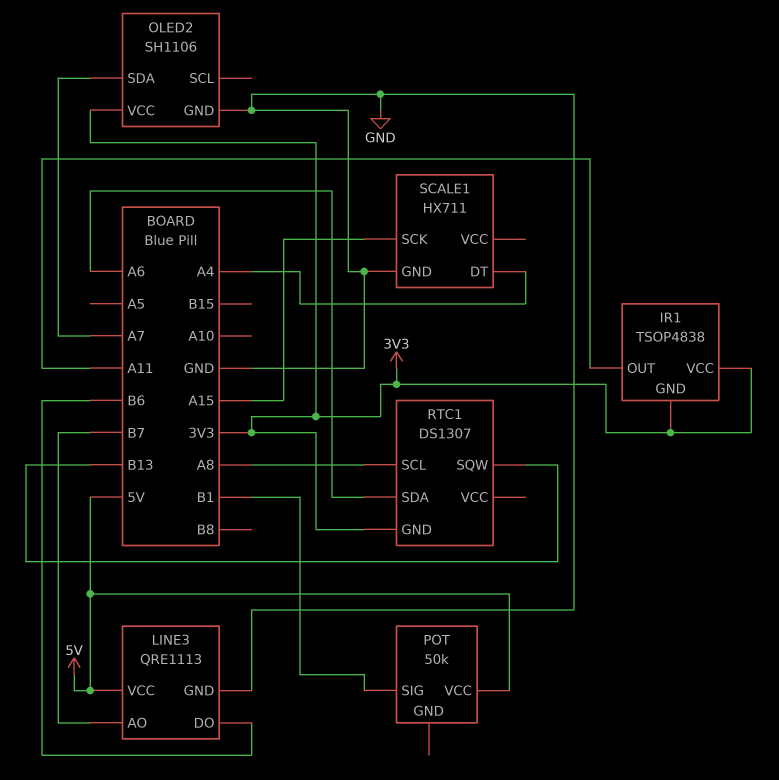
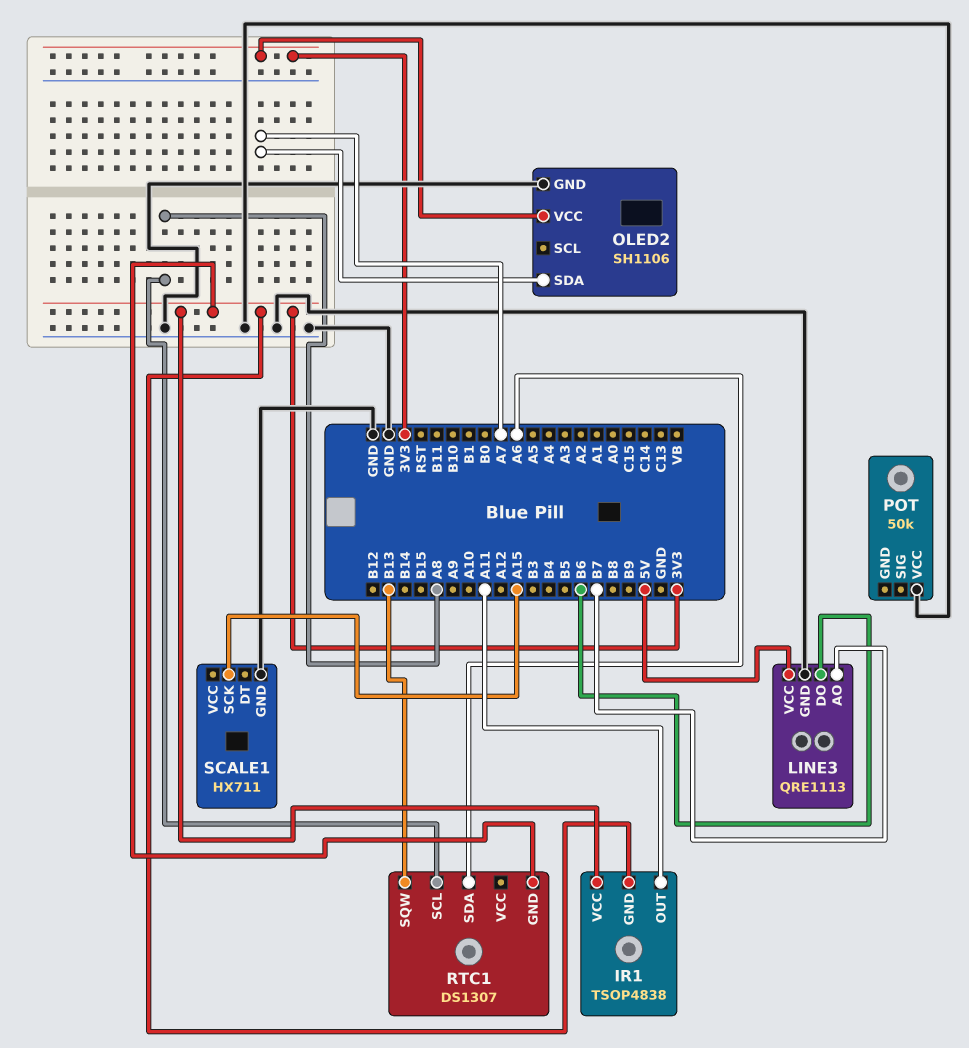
POT pin SIG: B1 -> none
POT pin VCC: 5V -> GND
SCALE1 pin DT: A4 -> none

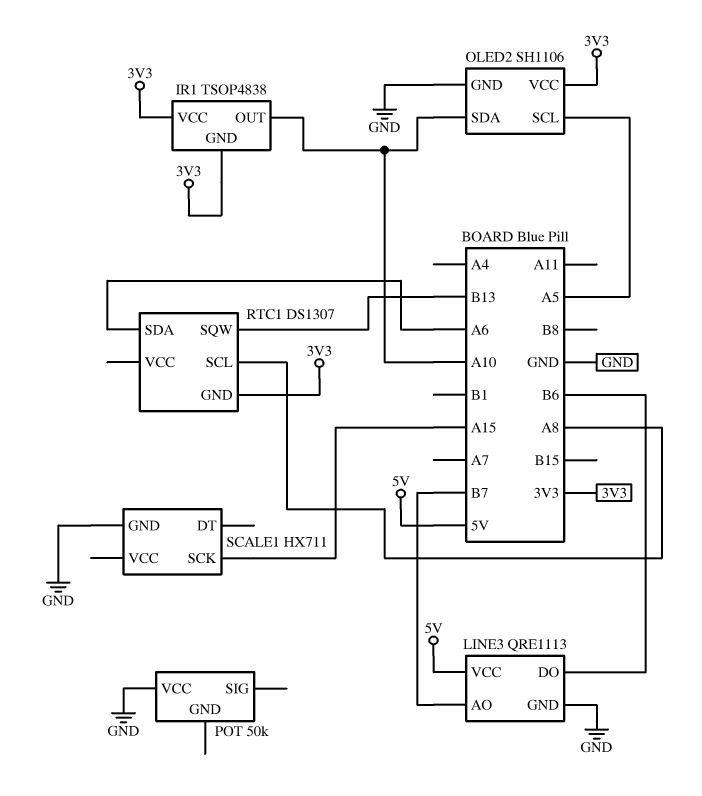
IR1 pin OUT: A11 -> A10
OLED2 pin SCL: none -> A5
OLED2 pin SDA: A7 -> A10

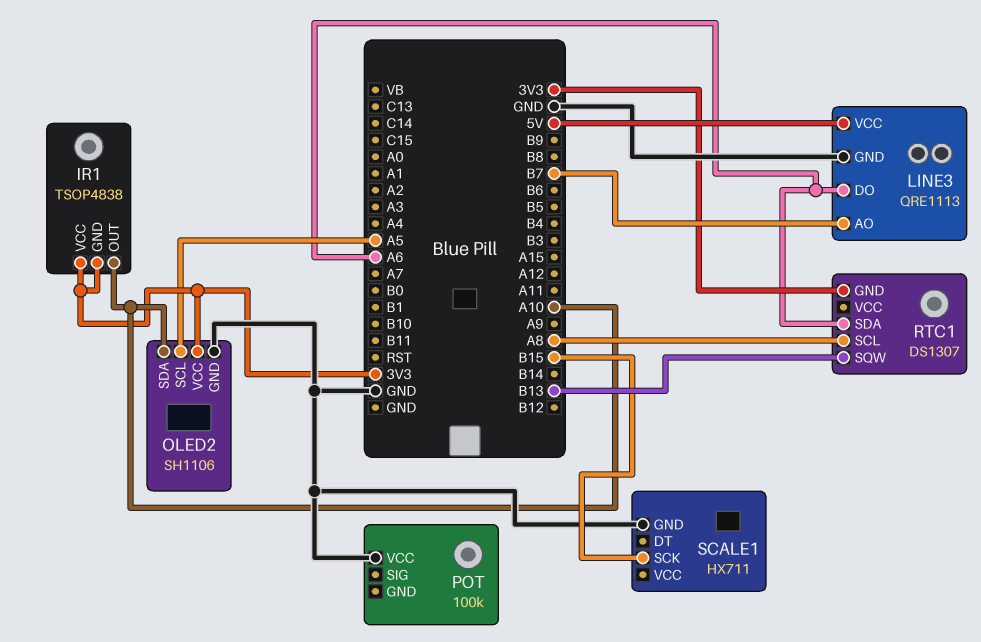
LINE3 pin DO: B6 -> A6
POT: 50k -> 100k
SCALE1 pin SCK: A15 -> B15

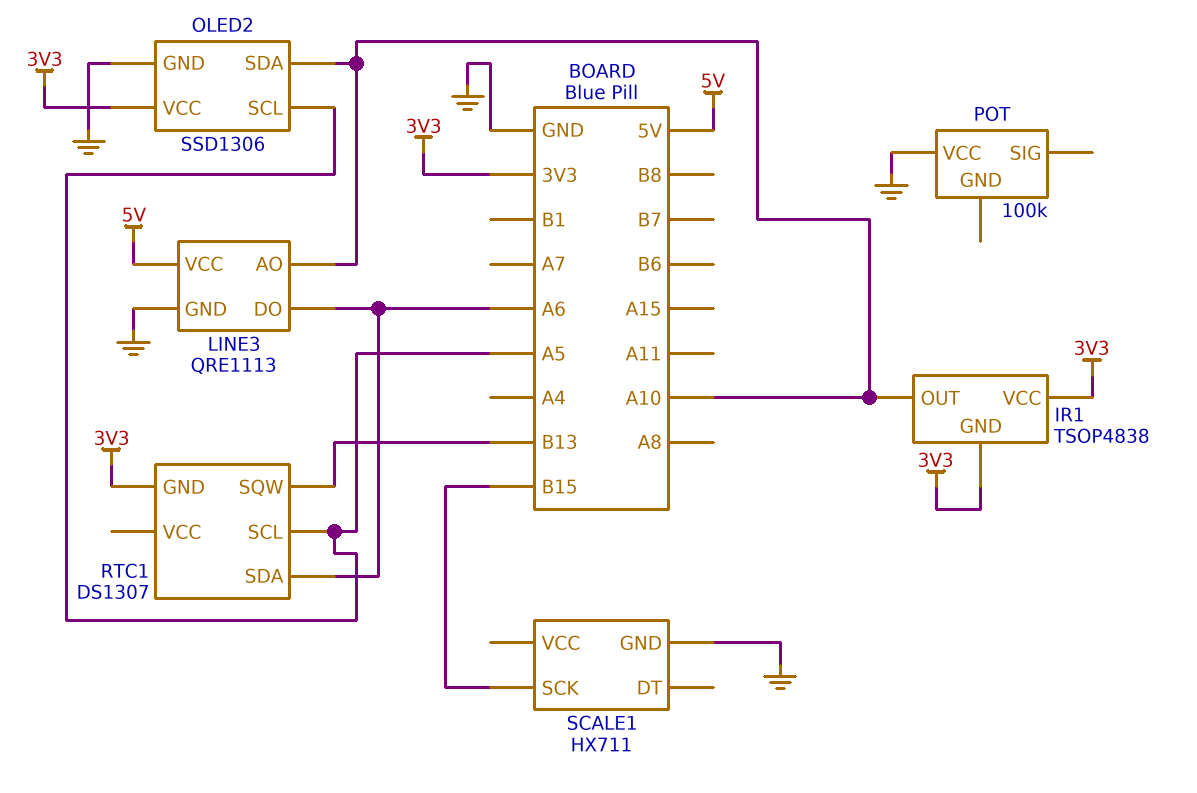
LINE3 pin AO: B7 -> A10
OLED2: SH1106 -> SSD1306
RTC1 pin SCL: A8 -> A5

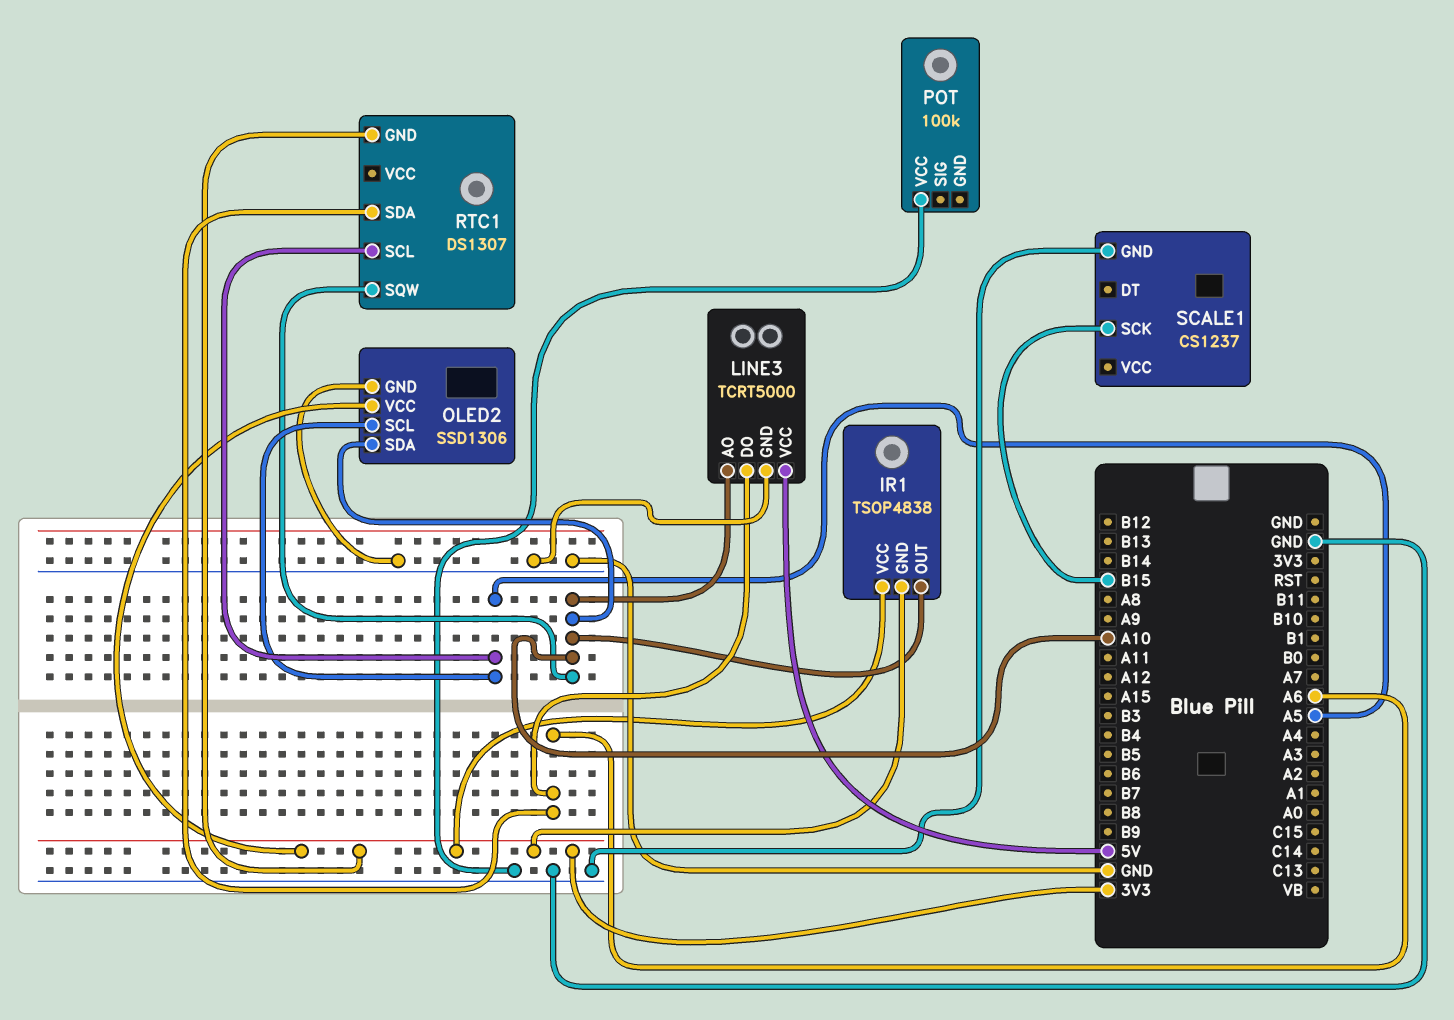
LINE3: QRE1113 -> TCRT5000
RTC1 pin SQW: B13 -> A10
SCALE1: HX711 -> CS1237

